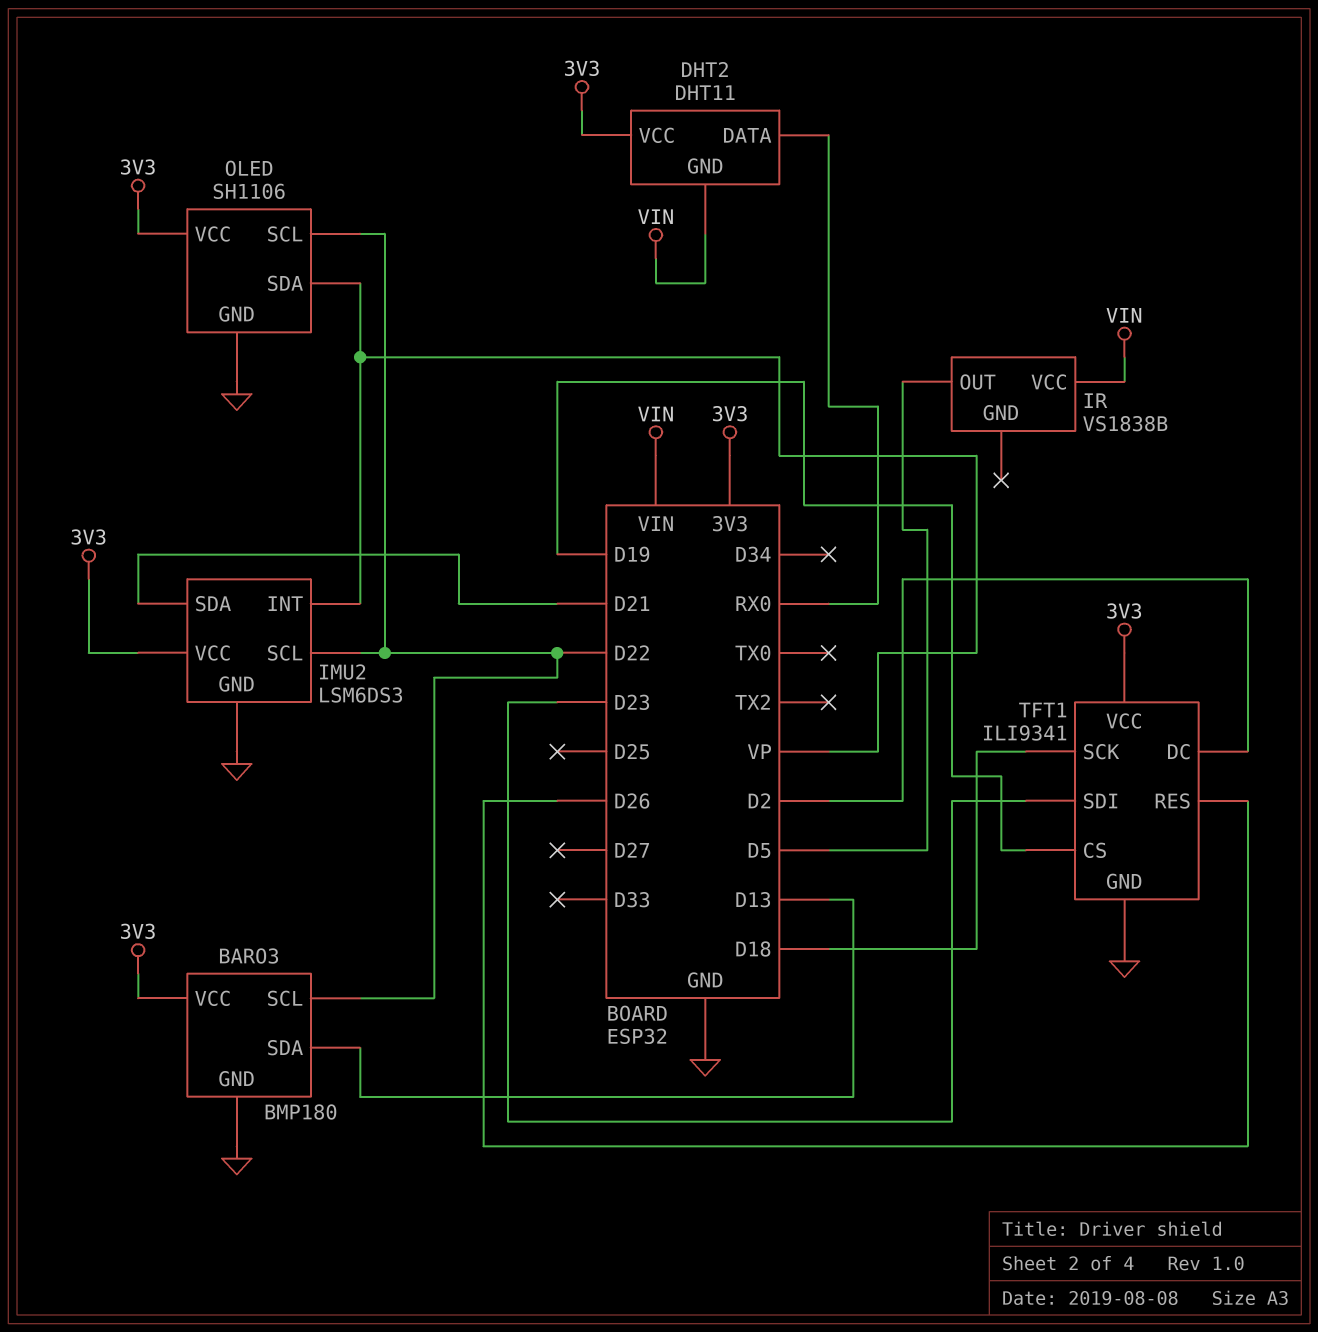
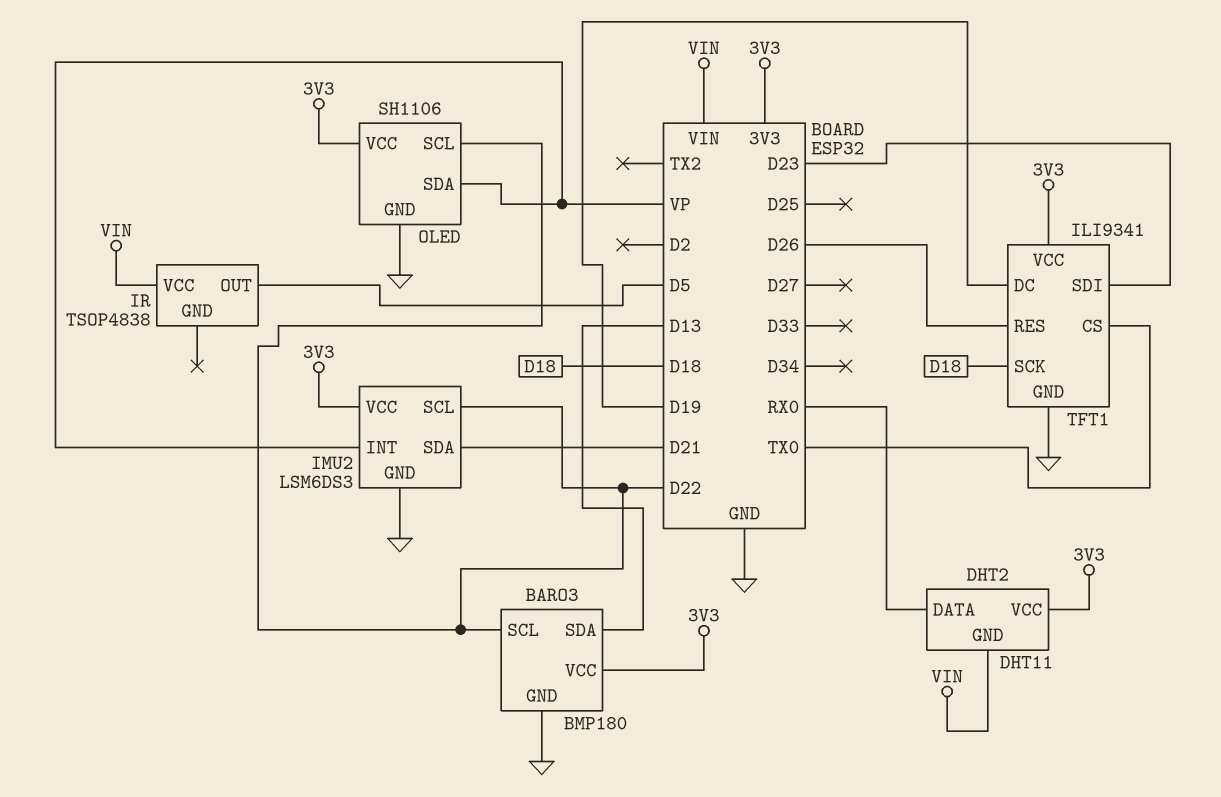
IR: VS1838B -> TSOP4838
TFT1 pin CS: D19 -> TX0
TFT1 pin DC: D2 -> D19

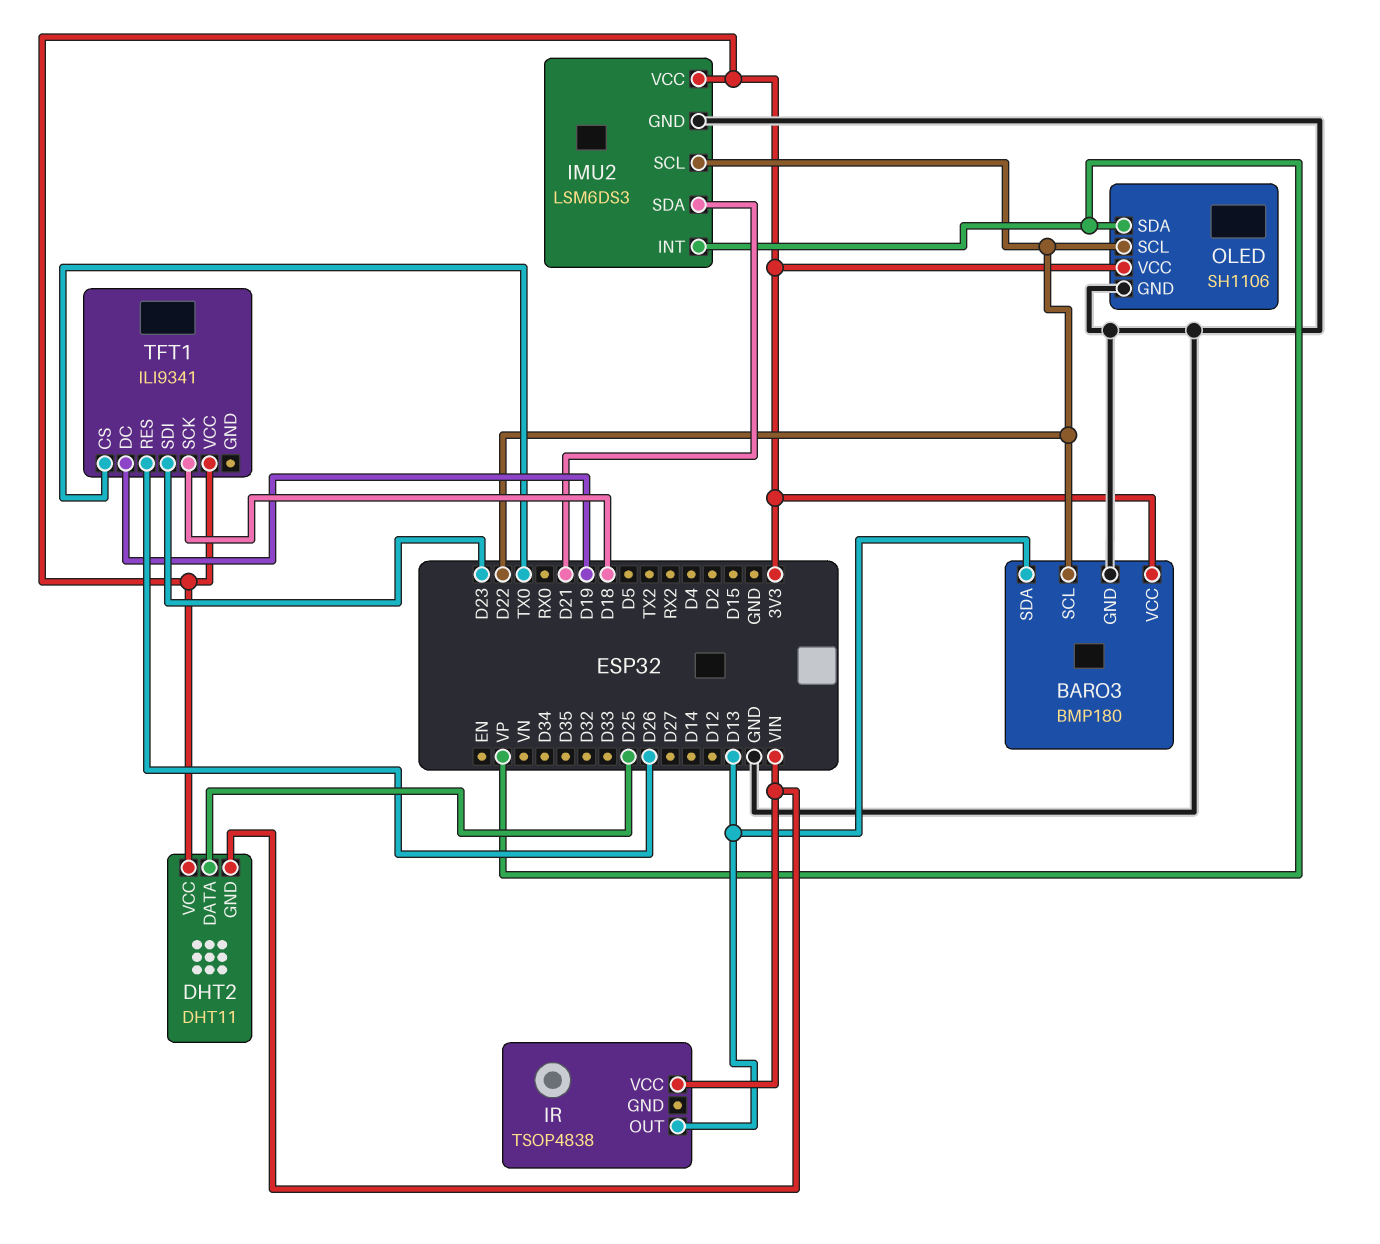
DHT2 pin DATA: RX0 -> D25
IR pin OUT: D5 -> D13
TFT1 pin GND: GND -> none

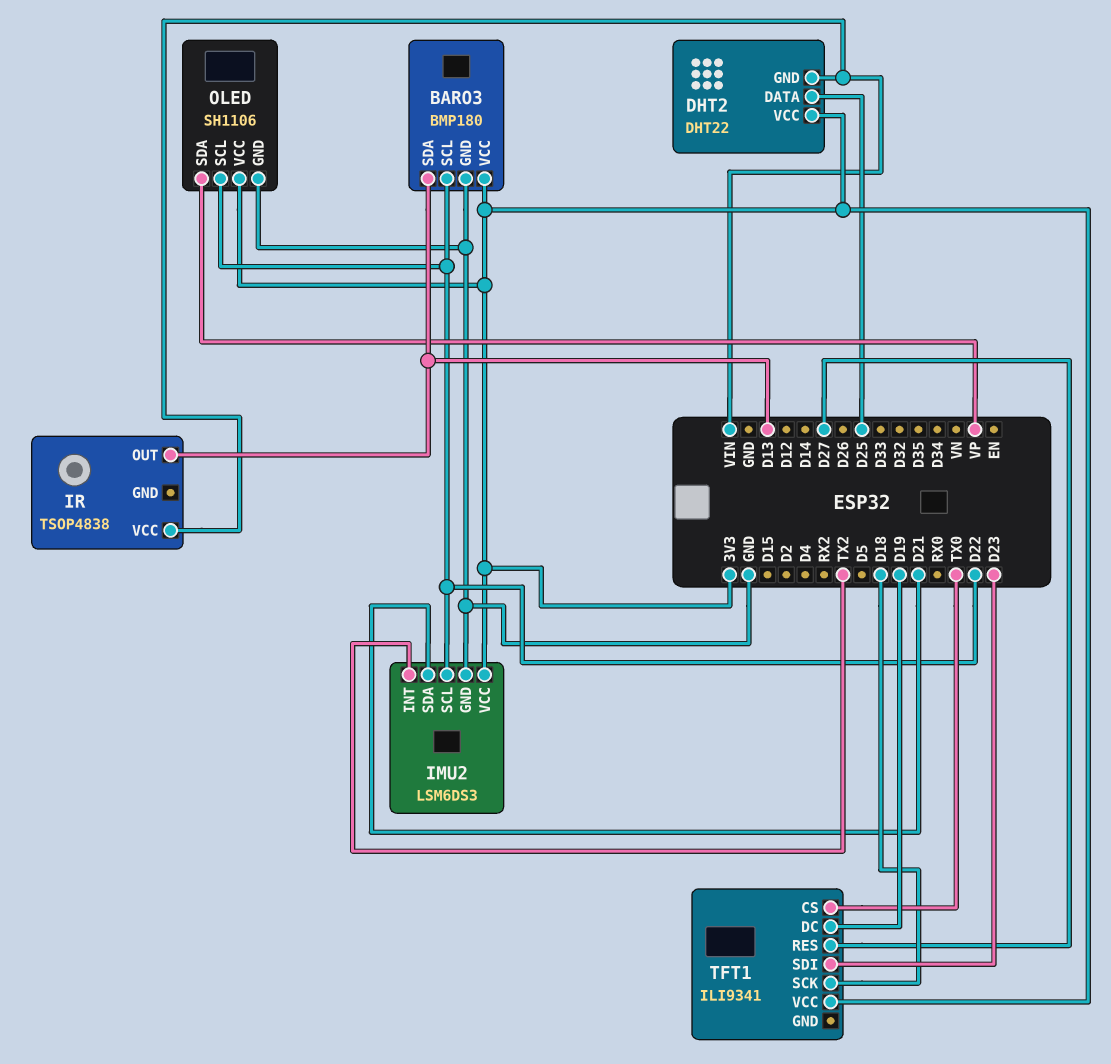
DHT2: DHT11 -> DHT22
IMU2 pin INT: VP -> TX2
TFT1 pin RES: D26 -> D27

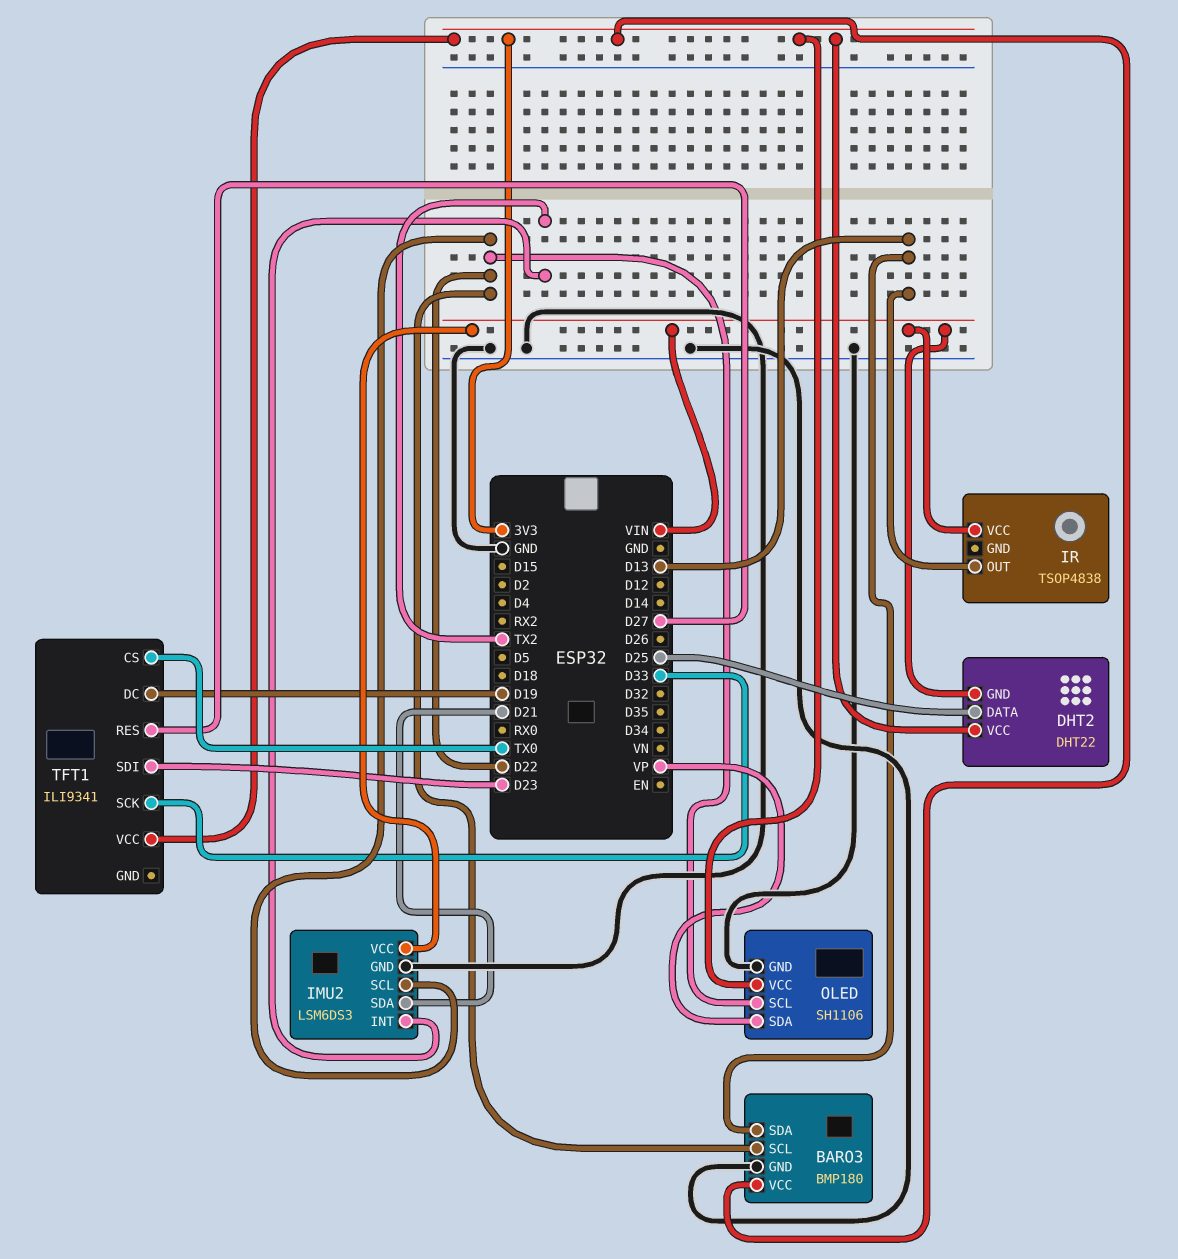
IMU2 pin VCC: 3V3 -> VIN
TFT1 pin SCK: D18 -> D33

